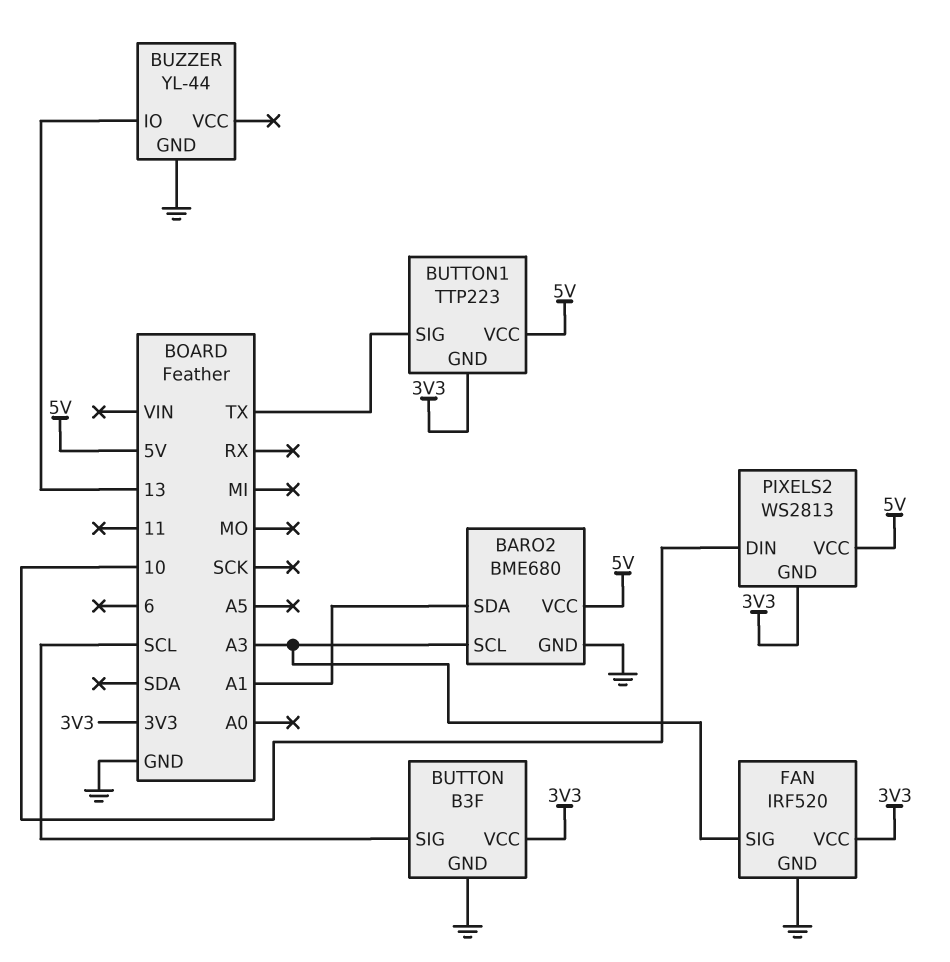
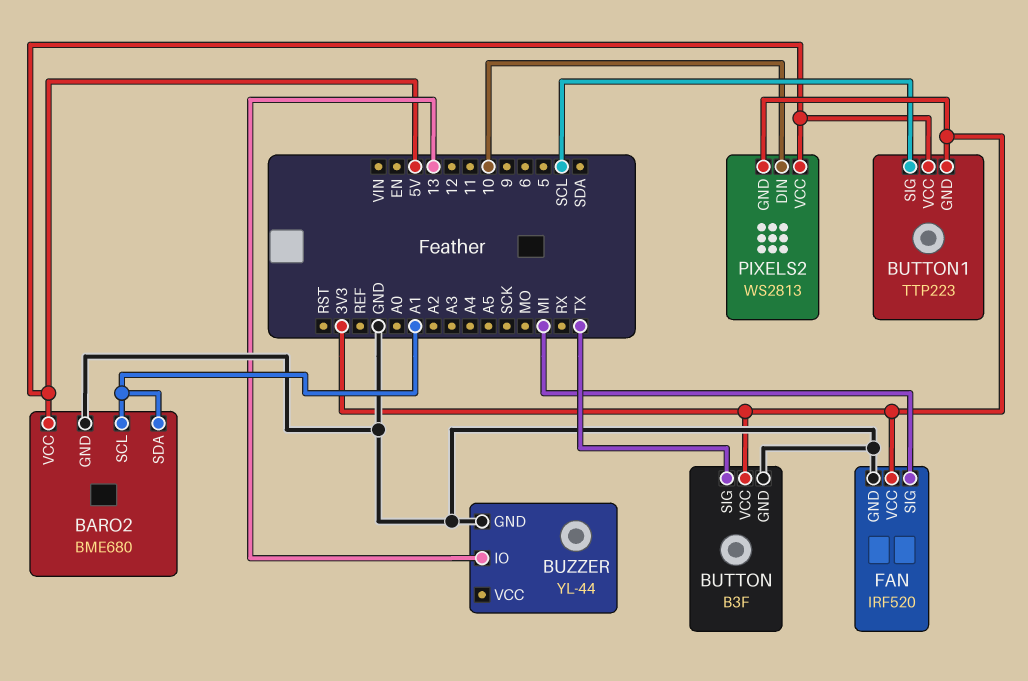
BARO2 pin SCL: A3 -> A1
BUTTON pin SIG: SCL -> TX
BUTTON1 pin SIG: TX -> SCL
FAN pin SIG: A3 -> MI

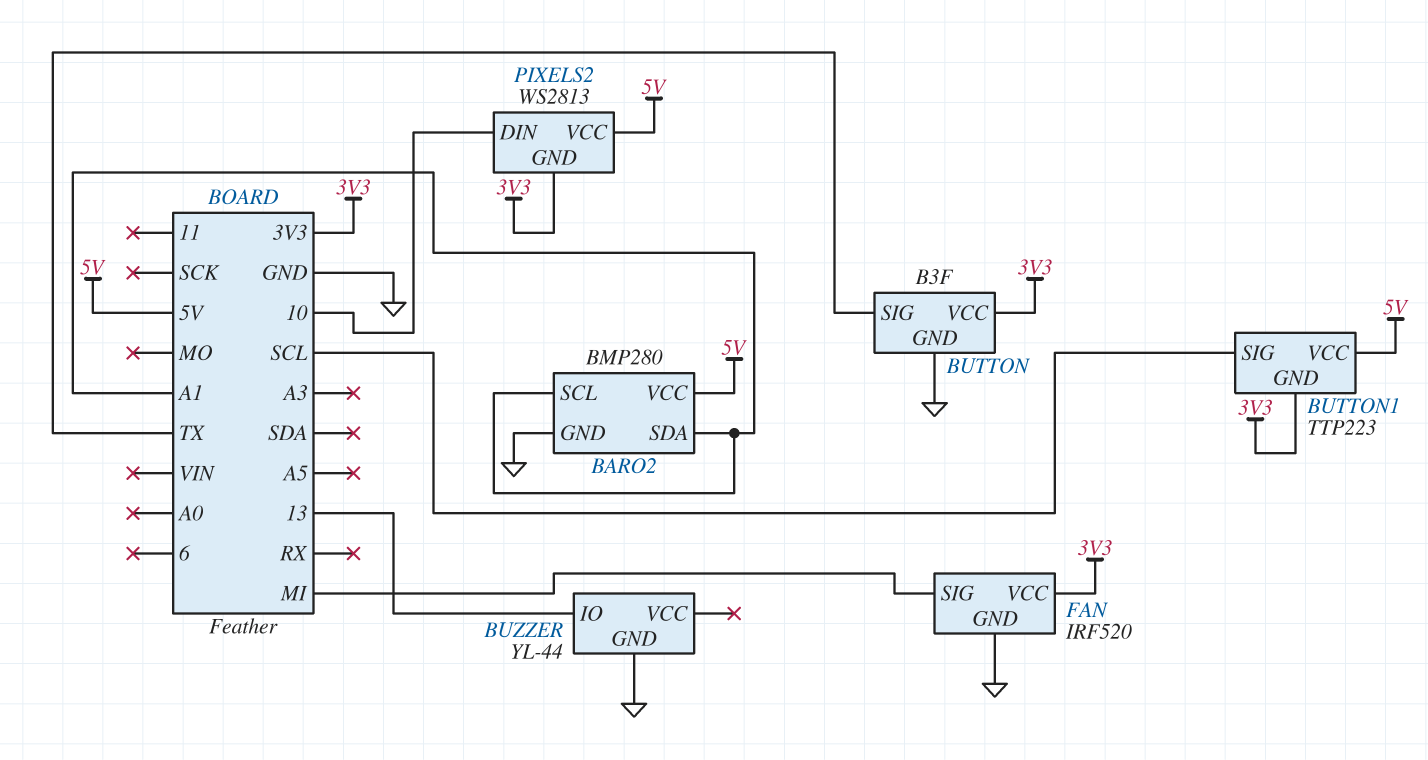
BARO2: BME680 -> BMP280

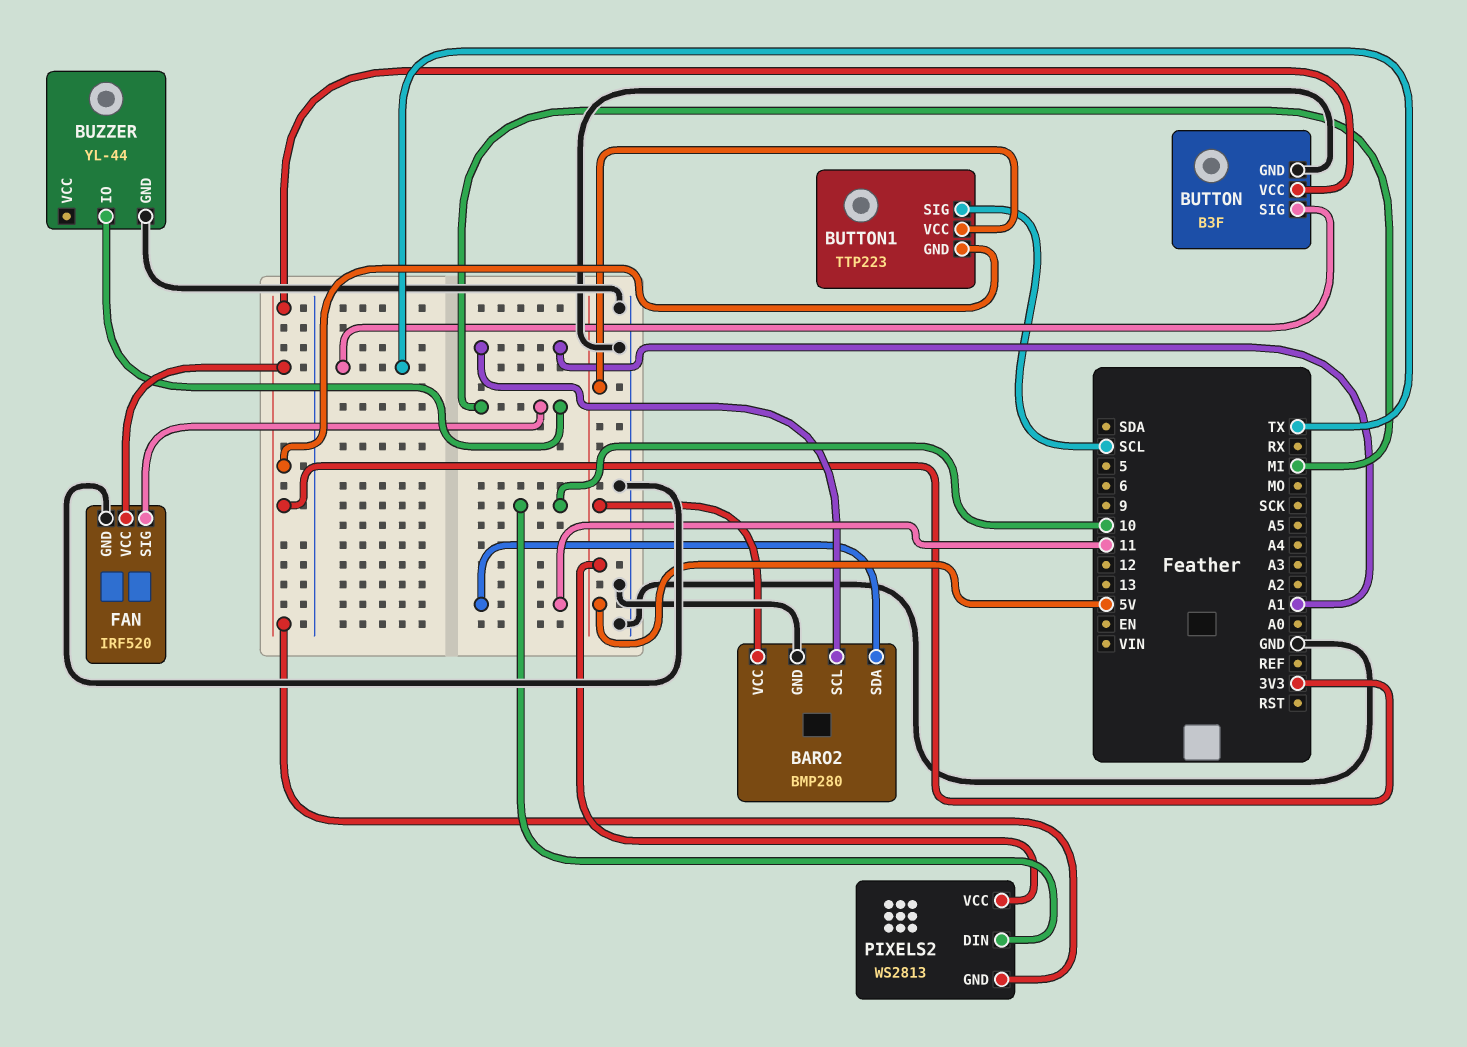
BARO2 pin SDA: A1 -> 11
BUZZER pin IO: 13 -> MI

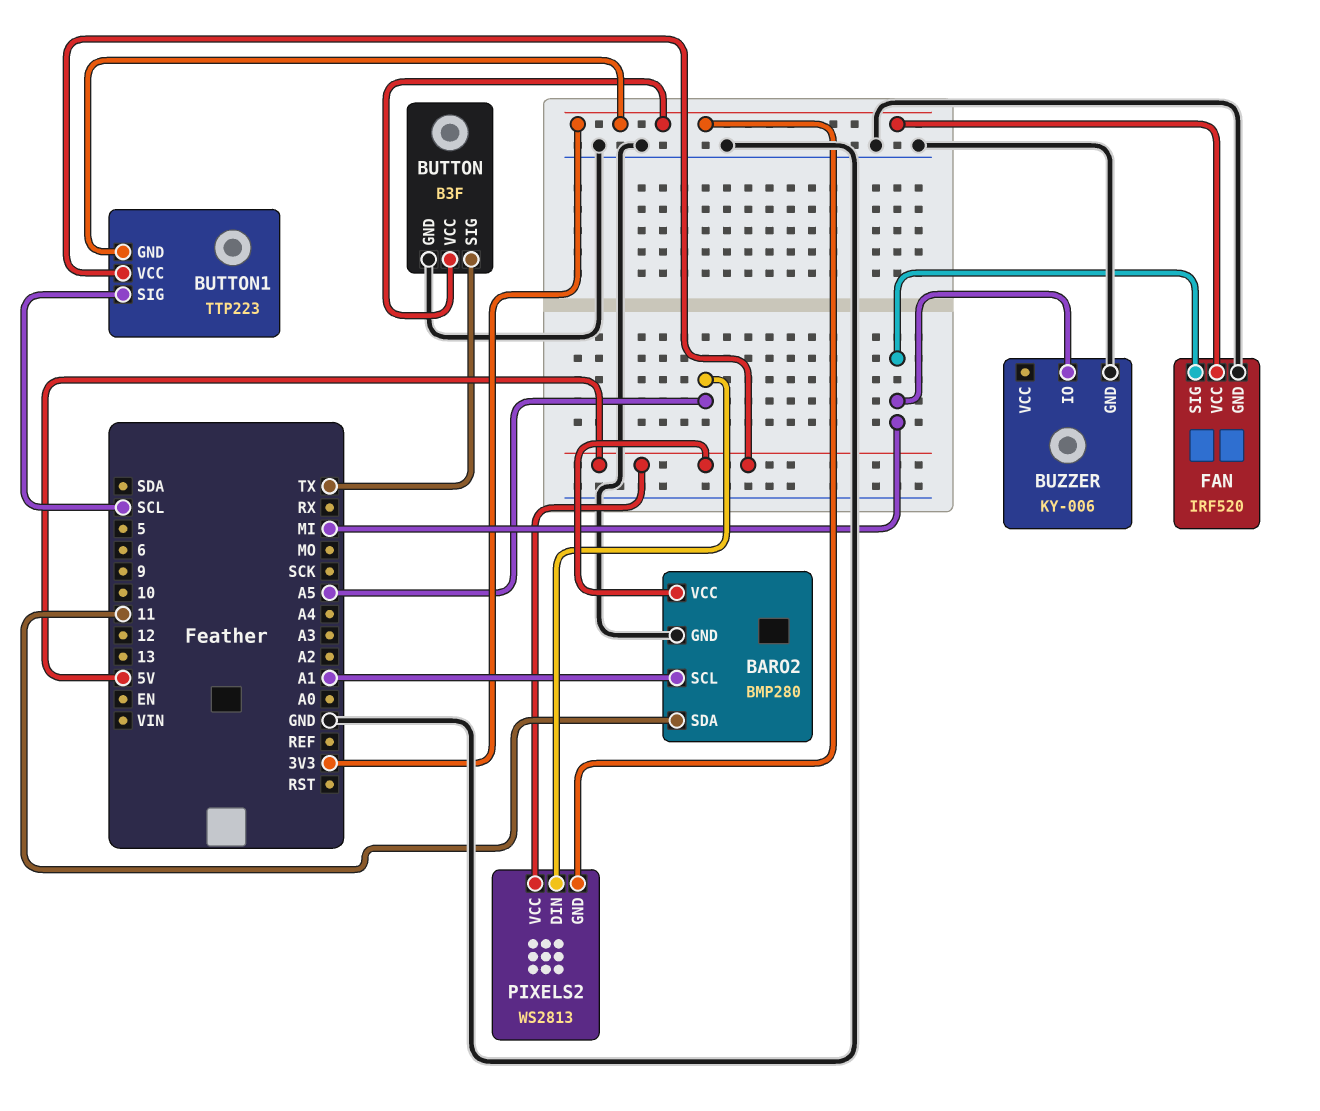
BUZZER: YL-44 -> KY-006
PIXELS2 pin DIN: 10 -> A5

